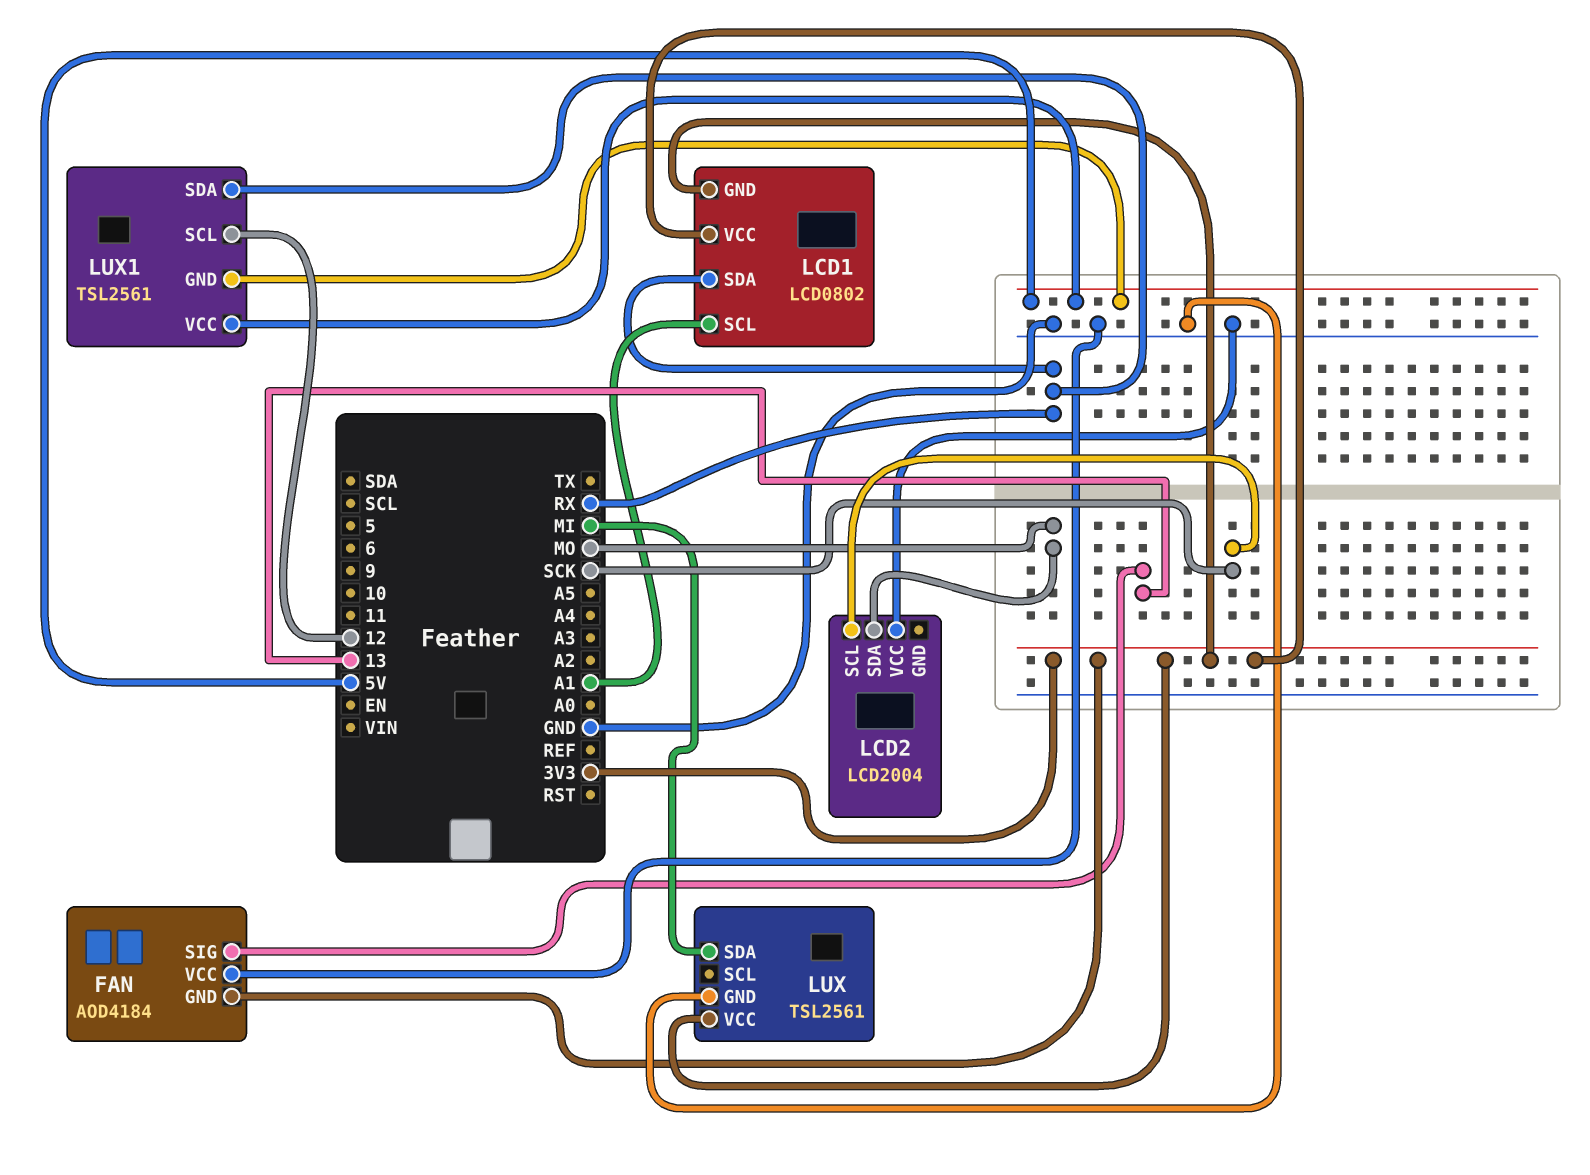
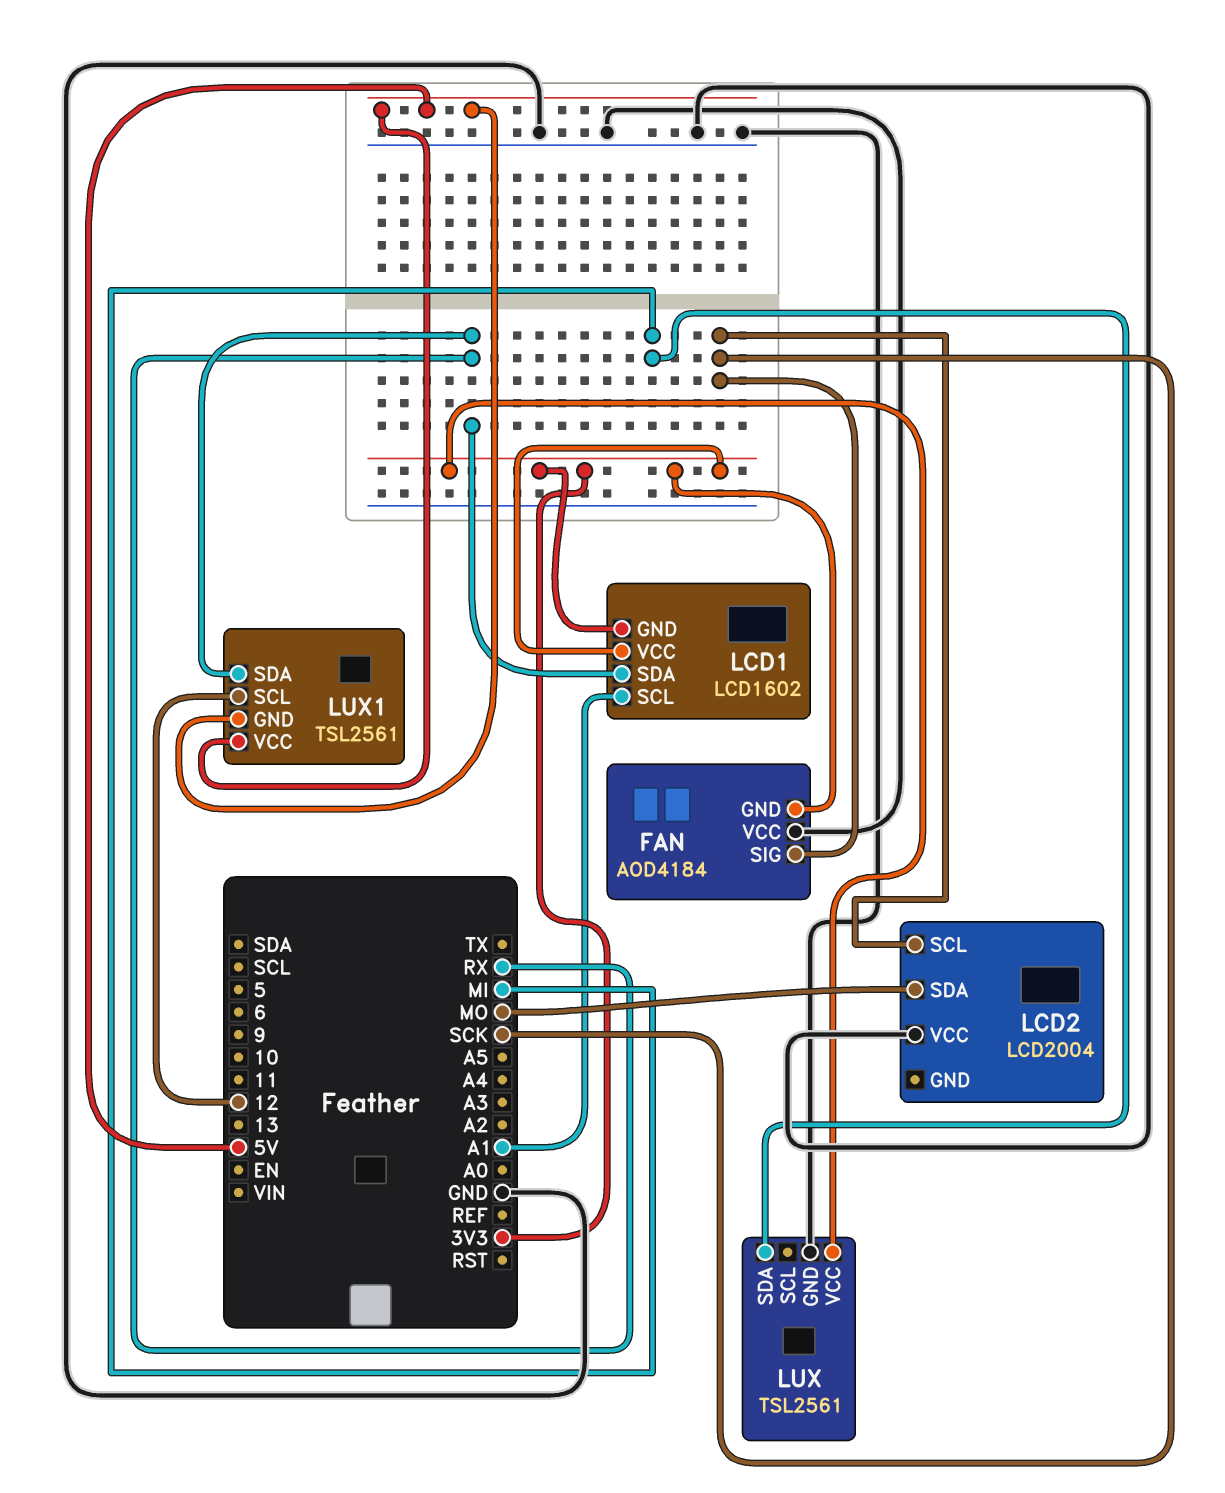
FAN pin SIG: 13 -> SCK
LCD1: LCD0802 -> LCD1602

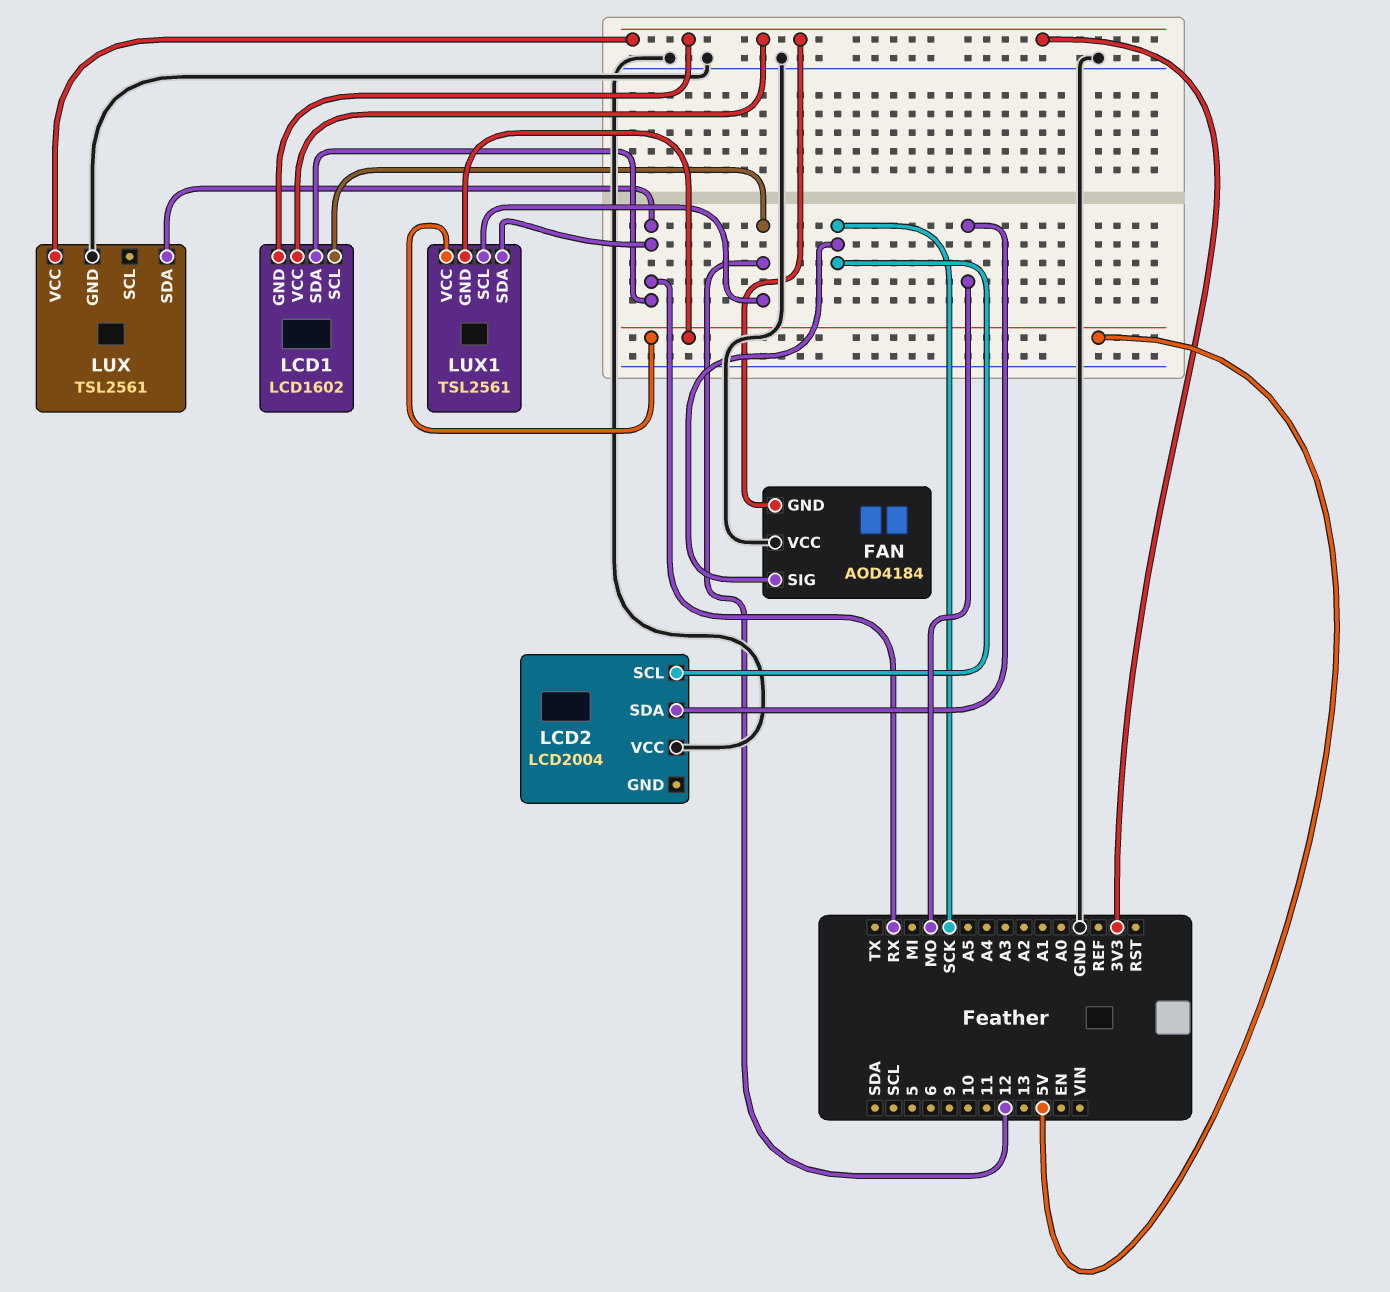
LCD1 pin SCL: A1 -> 12
LUX pin SDA: MI -> RX

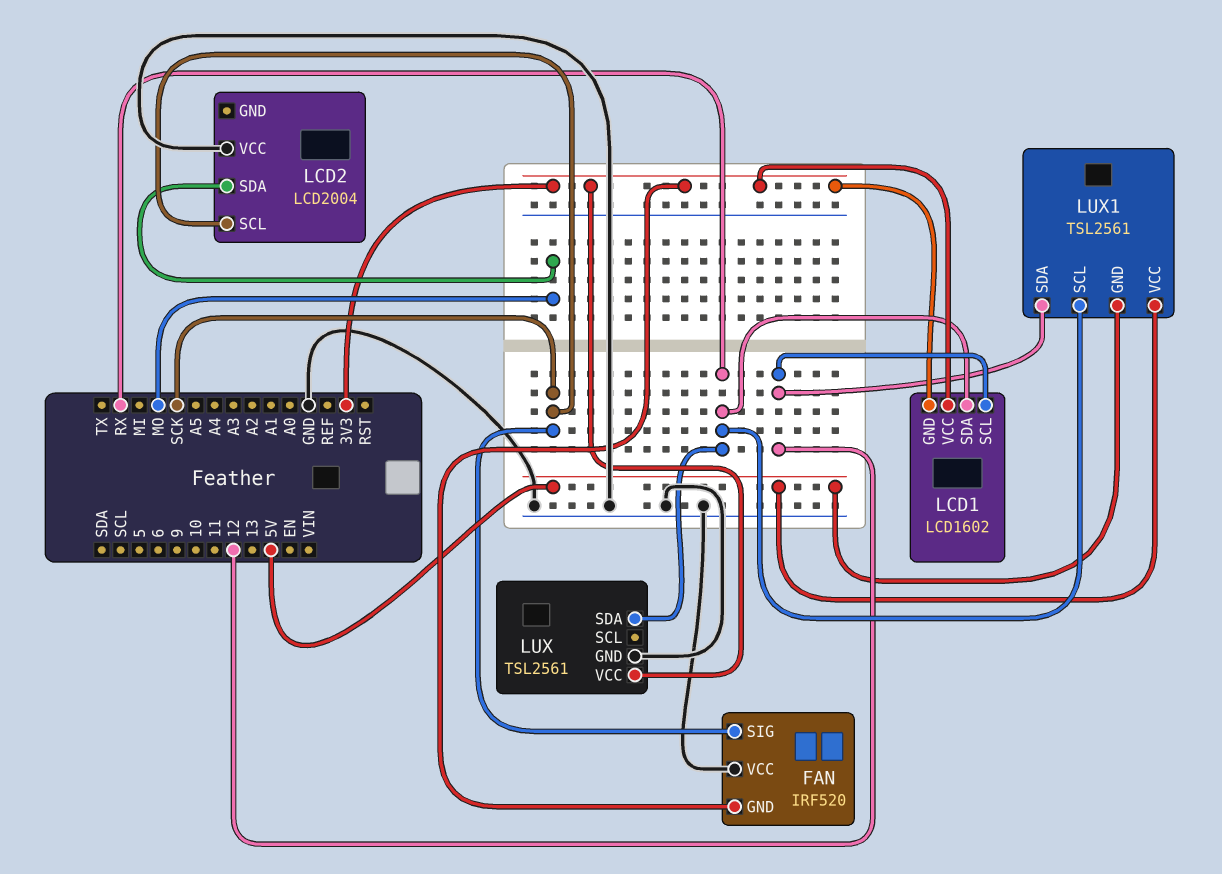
FAN: AOD4184 -> IRF520
LUX1 pin SCL: 12 -> RX
LUX1 pin SDA: RX -> 12

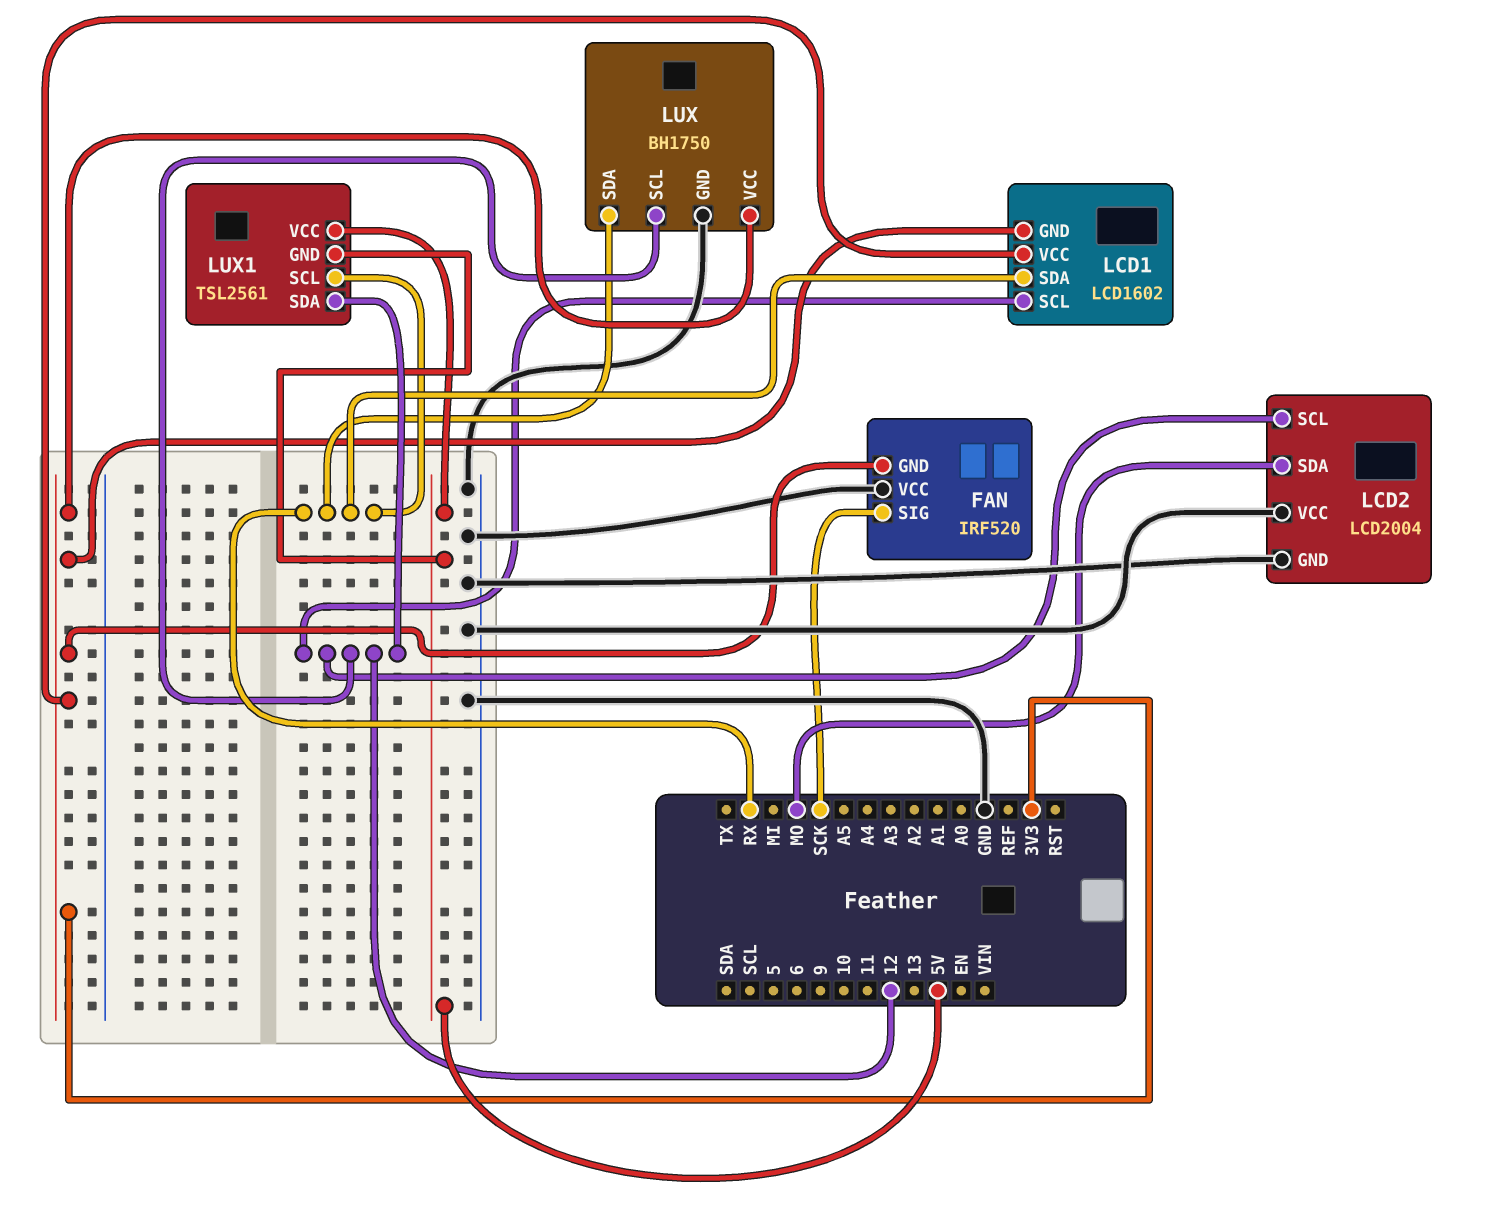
LCD2 pin GND: none -> GND
LCD2 pin SCL: SCK -> 12
LUX: TSL2561 -> BH1750
LUX pin SCL: none -> 12

